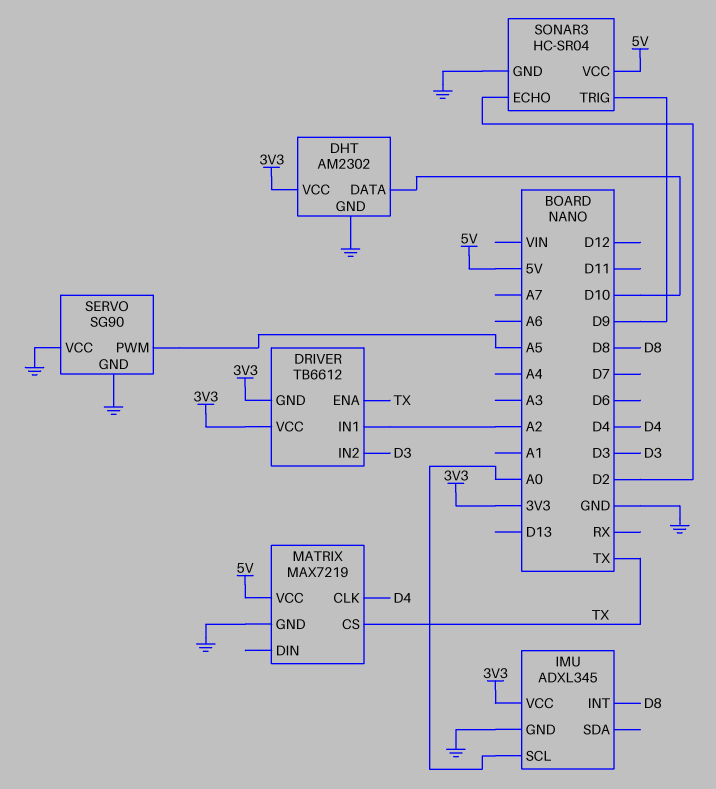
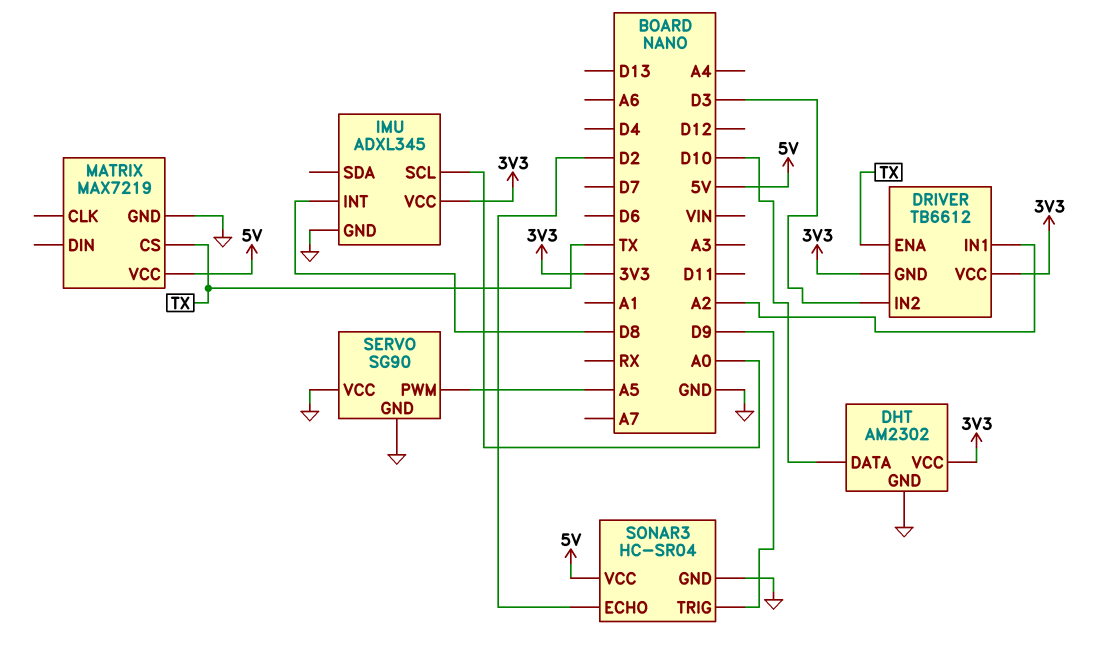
MATRIX pin CLK: D4 -> none

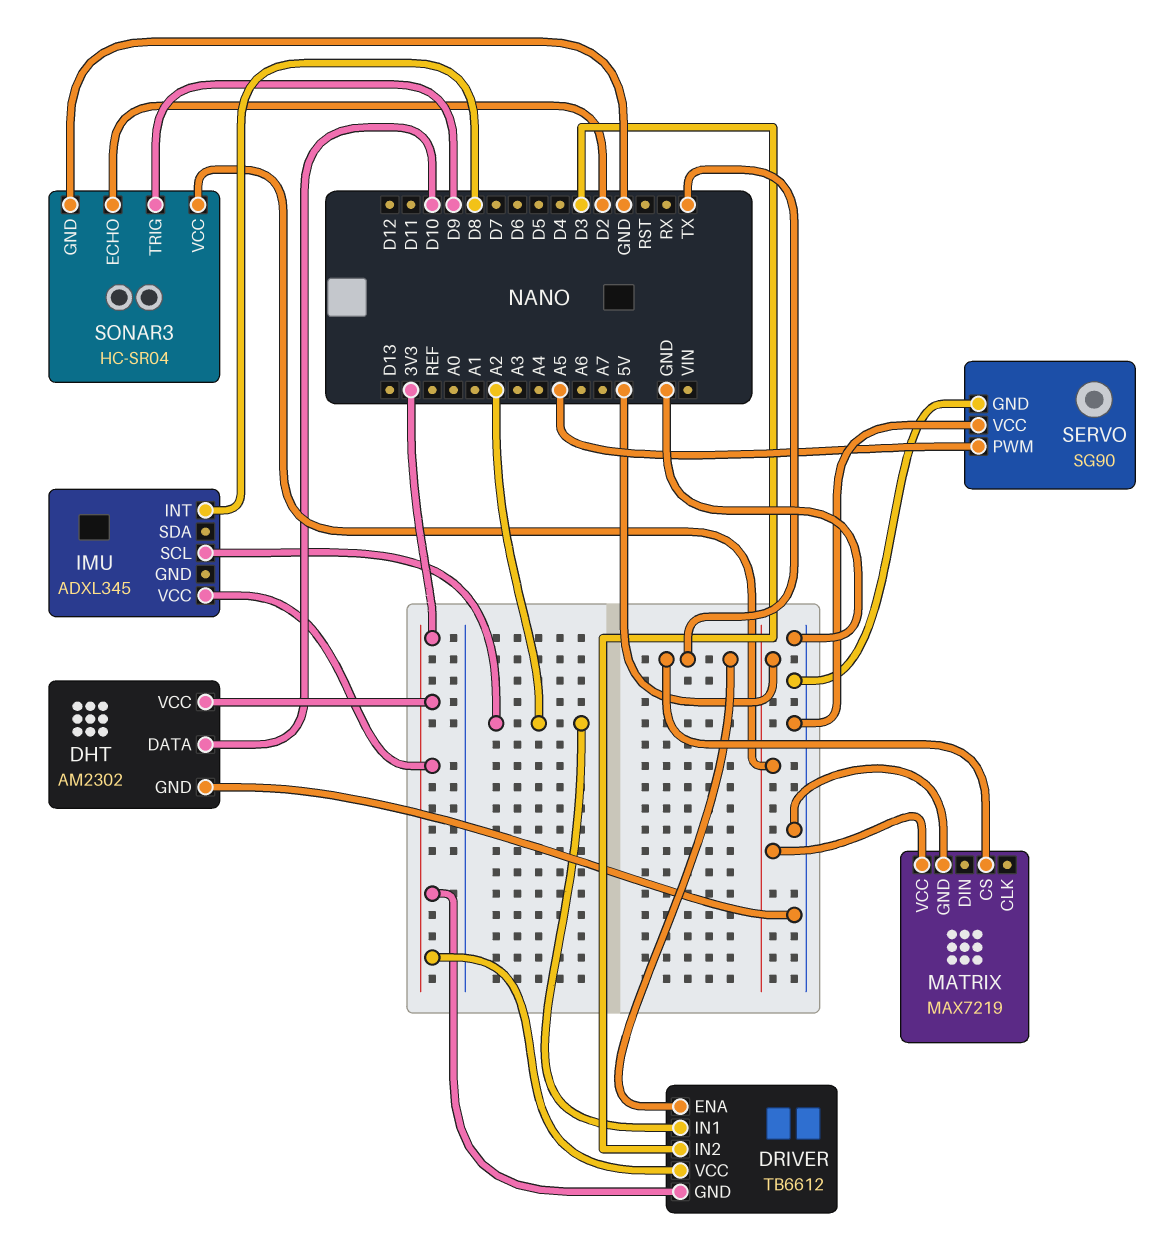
IMU pin GND: GND -> none
IMU pin SCL: A0 -> A2

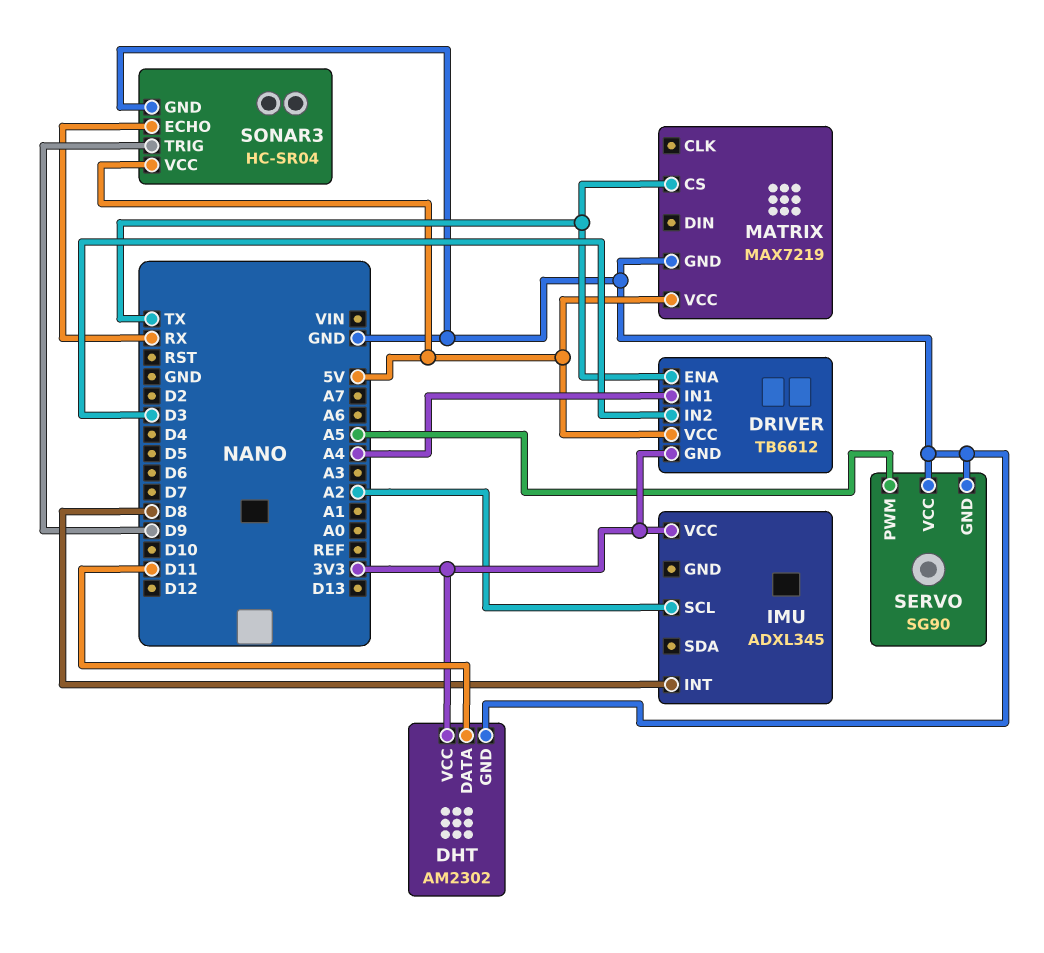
DHT pin DATA: D10 -> D11
DRIVER pin IN1: A2 -> A4
DRIVER pin VCC: 3V3 -> 5V
SONAR3 pin ECHO: D2 -> RX

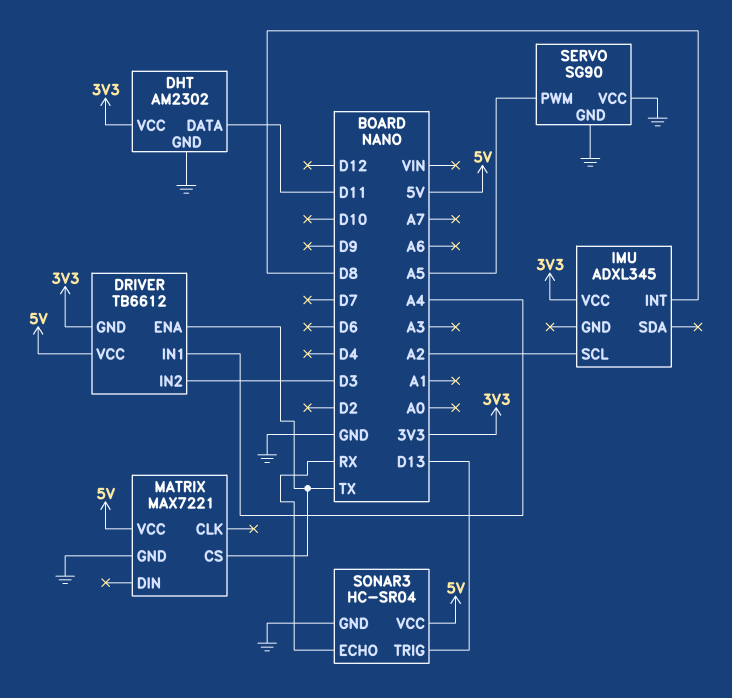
MATRIX: MAX7219 -> MAX7221
SONAR3 pin TRIG: D9 -> D13

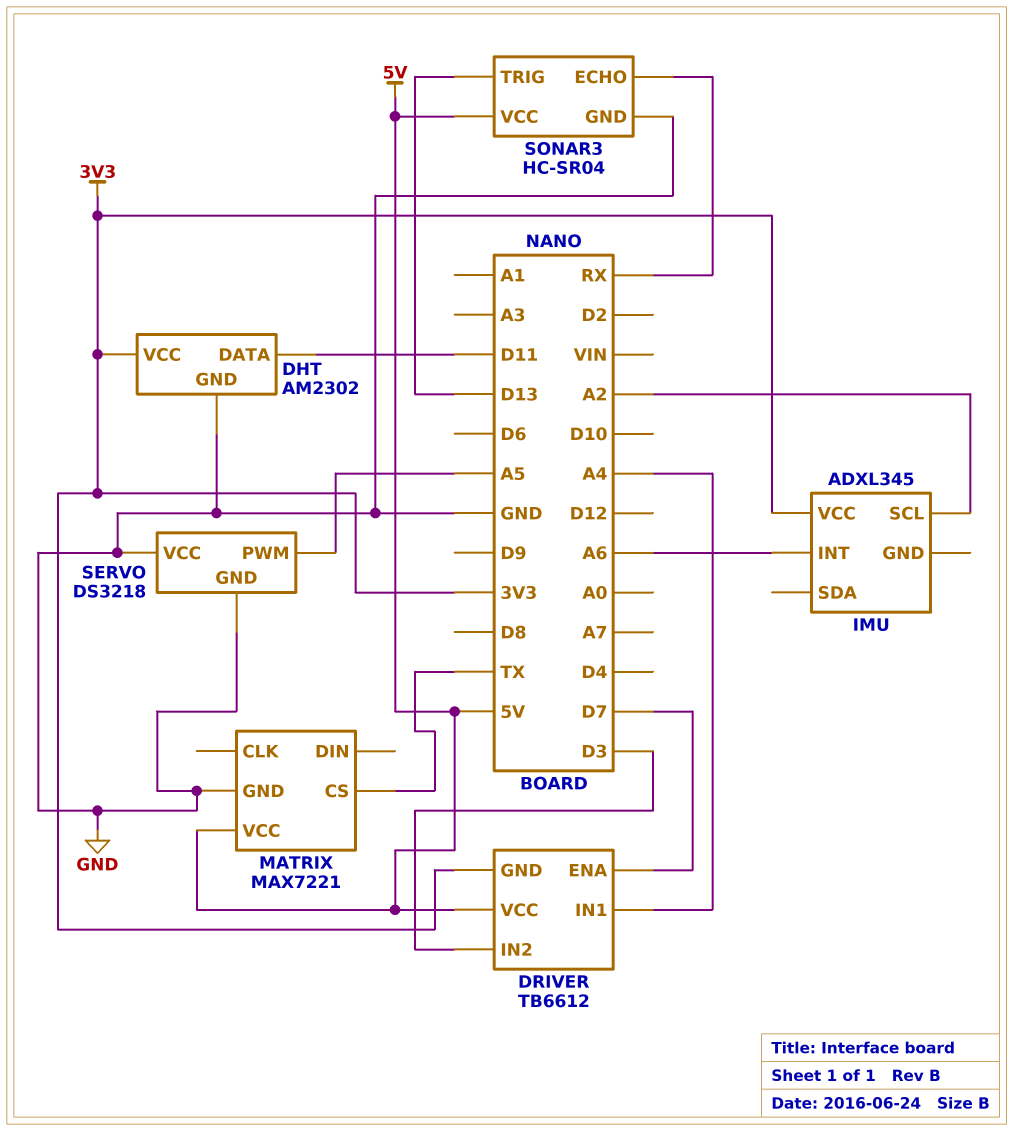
DRIVER pin ENA: TX -> D7
IMU pin INT: D8 -> A6
SERVO: SG90 -> DS3218

